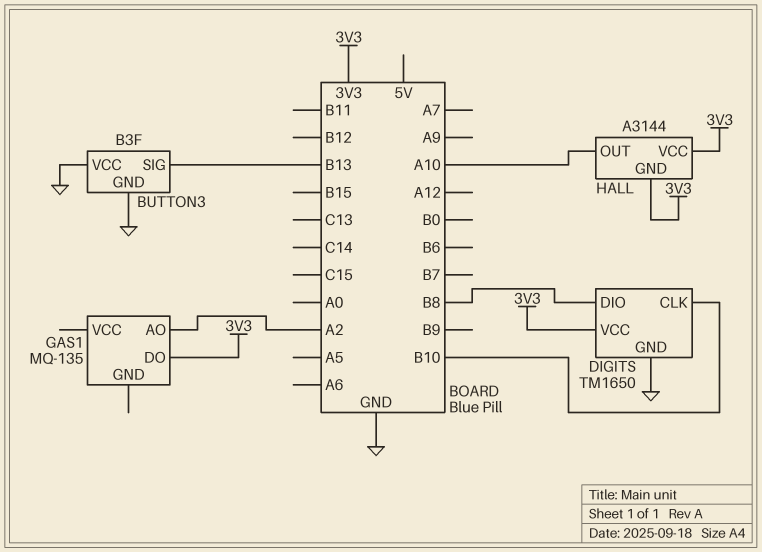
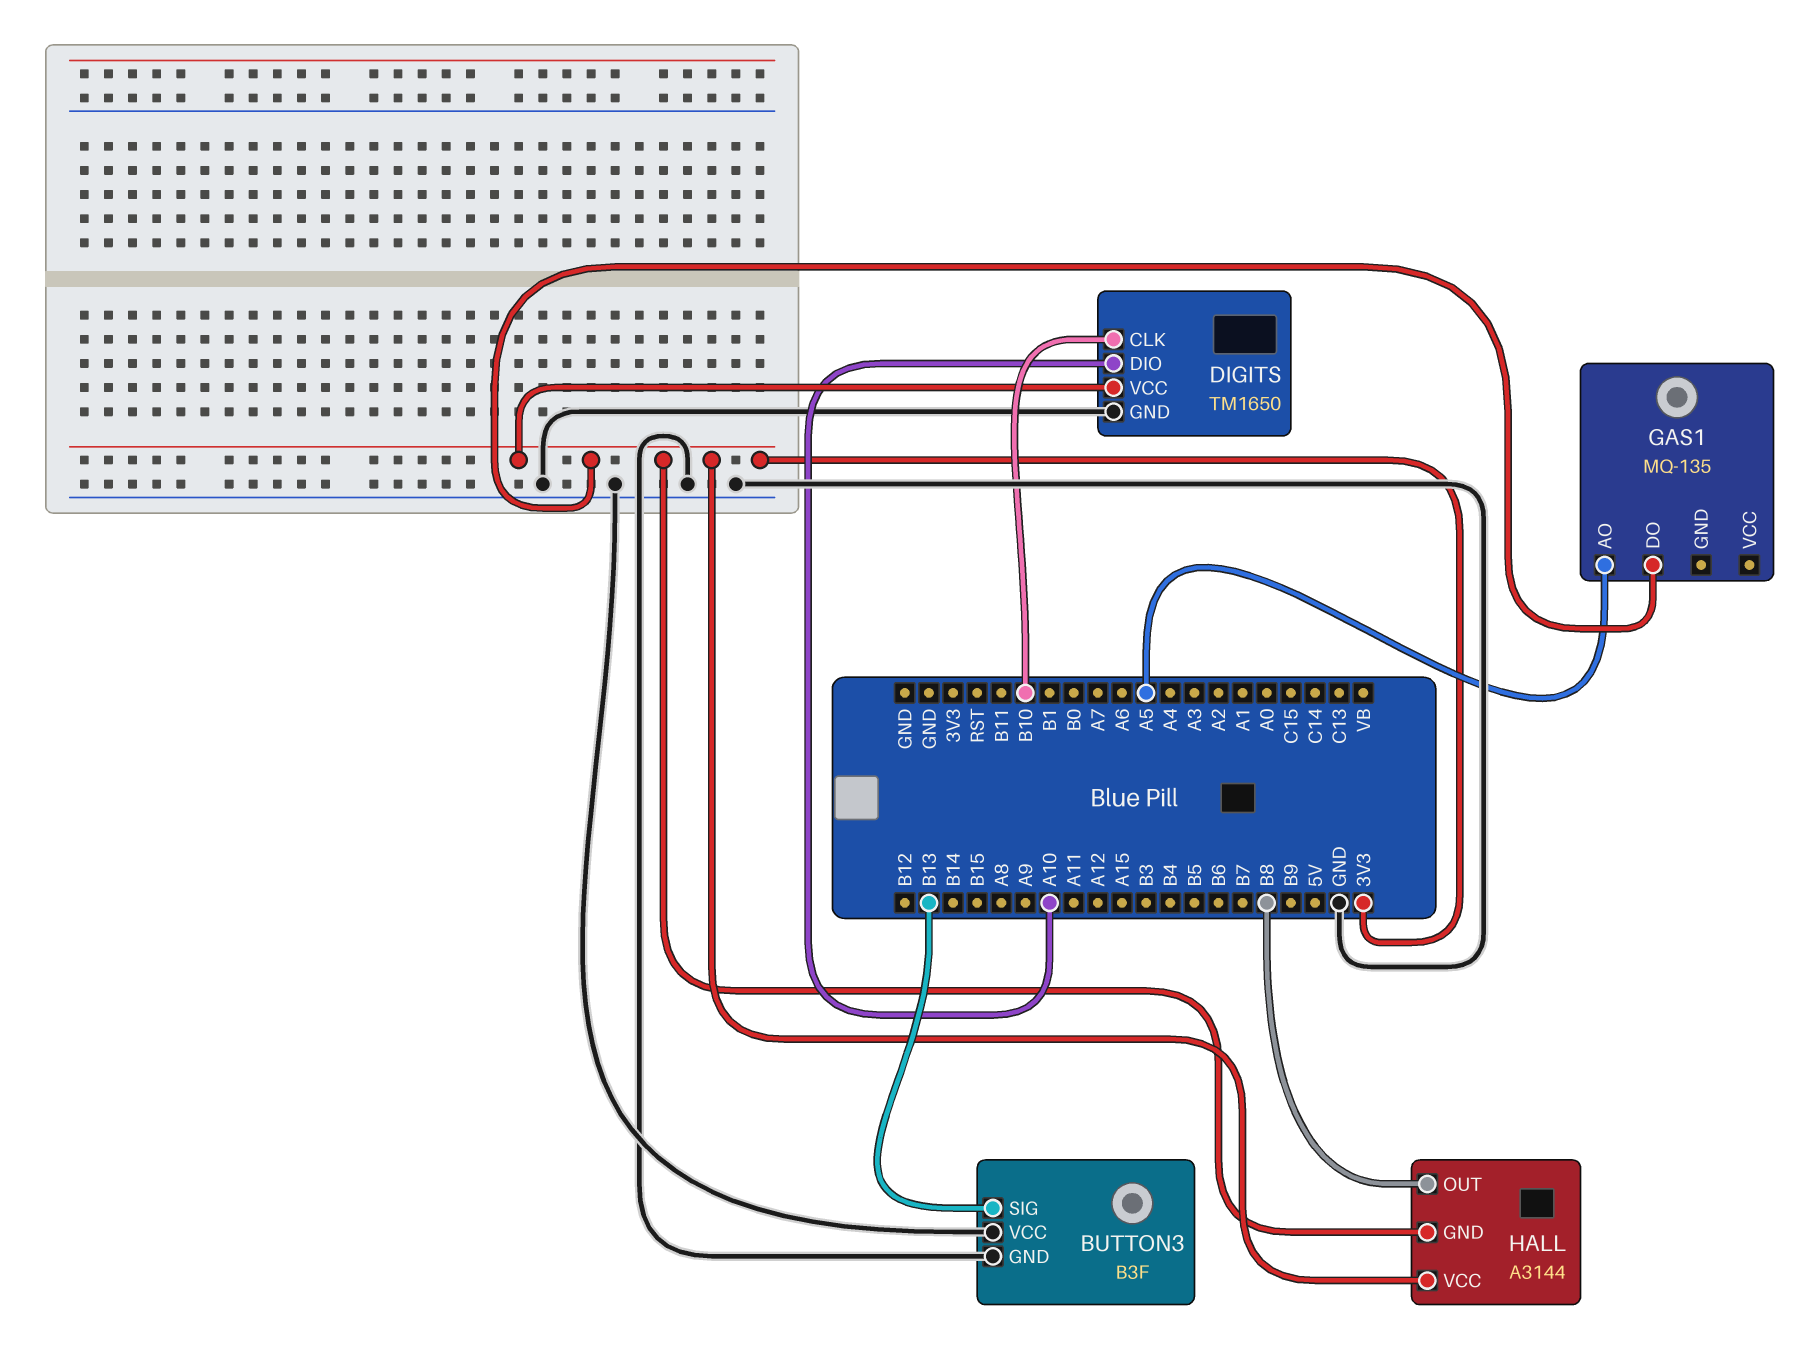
DIGITS pin DIO: B8 -> A10
GAS1 pin AO: A2 -> A5
HALL pin OUT: A10 -> B8

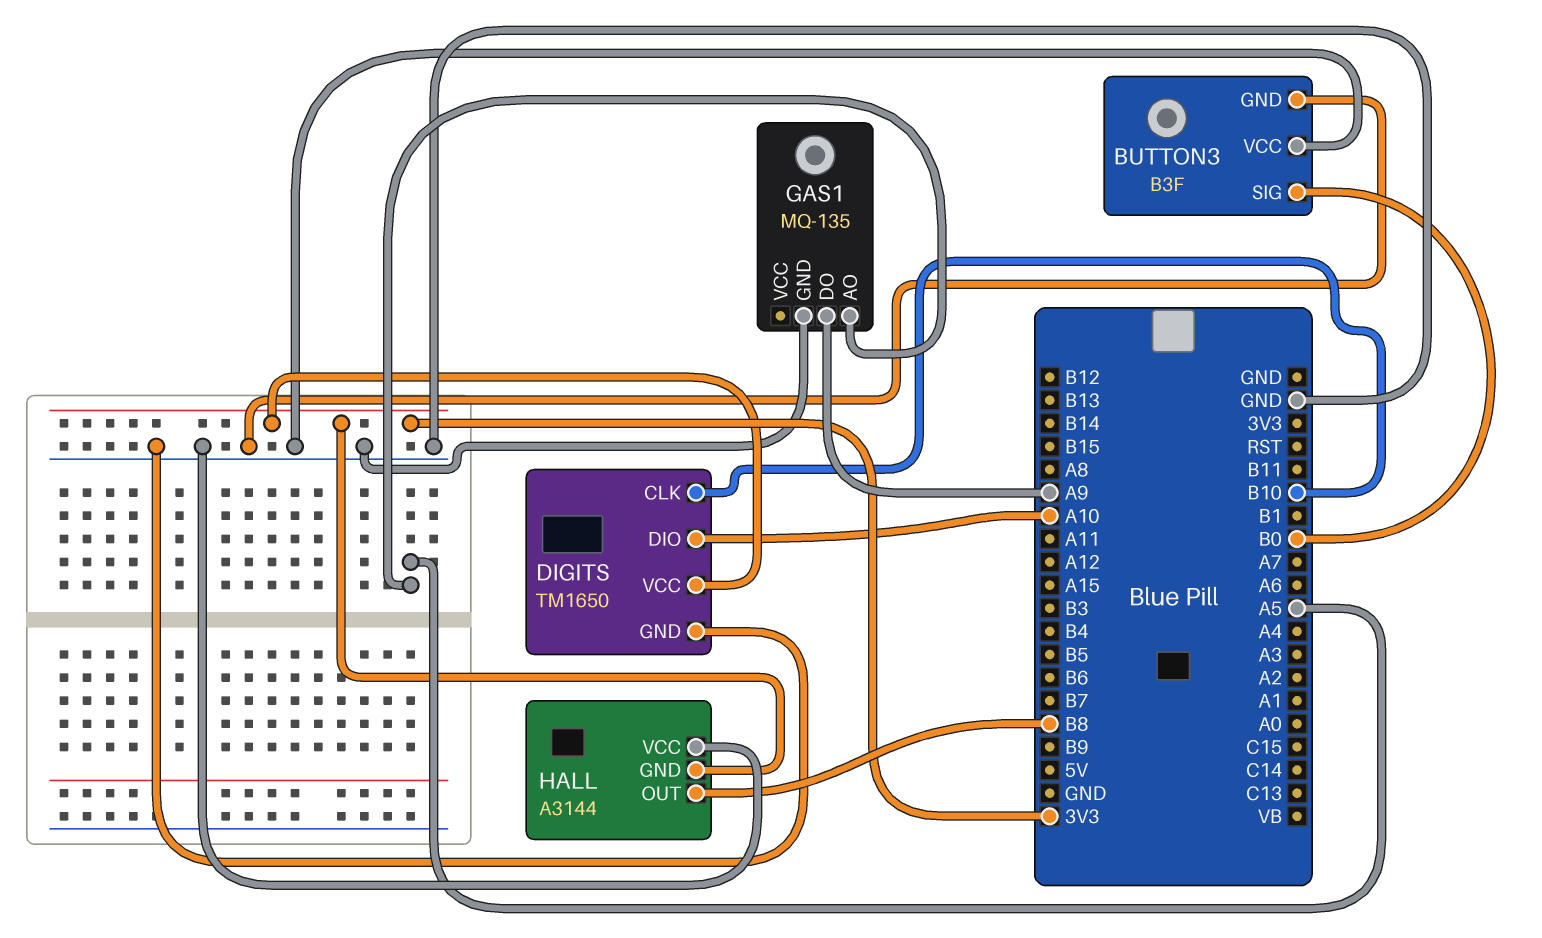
BUTTON3 pin SIG: B13 -> B0
GAS1 pin DO: 3V3 -> A9
GAS1 pin GND: none -> GND
HALL pin VCC: 3V3 -> GND

